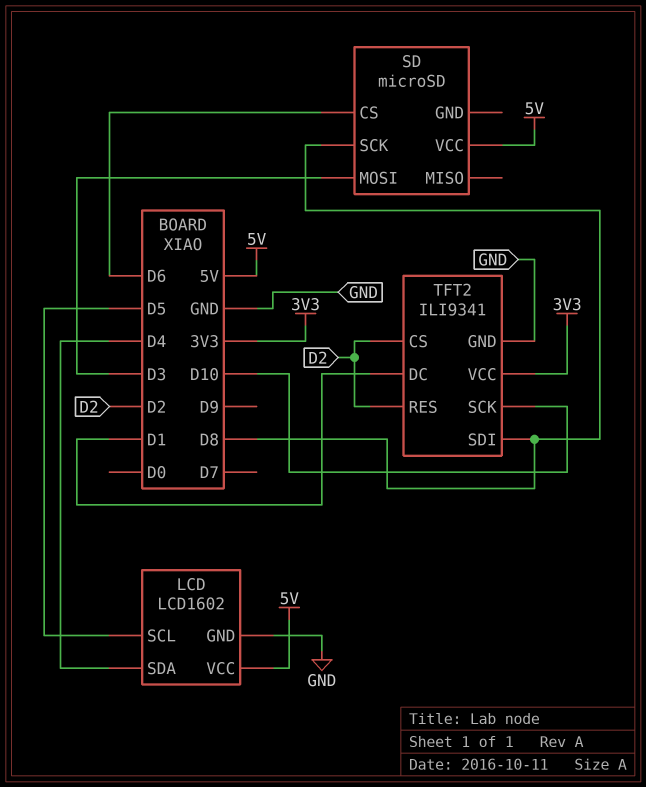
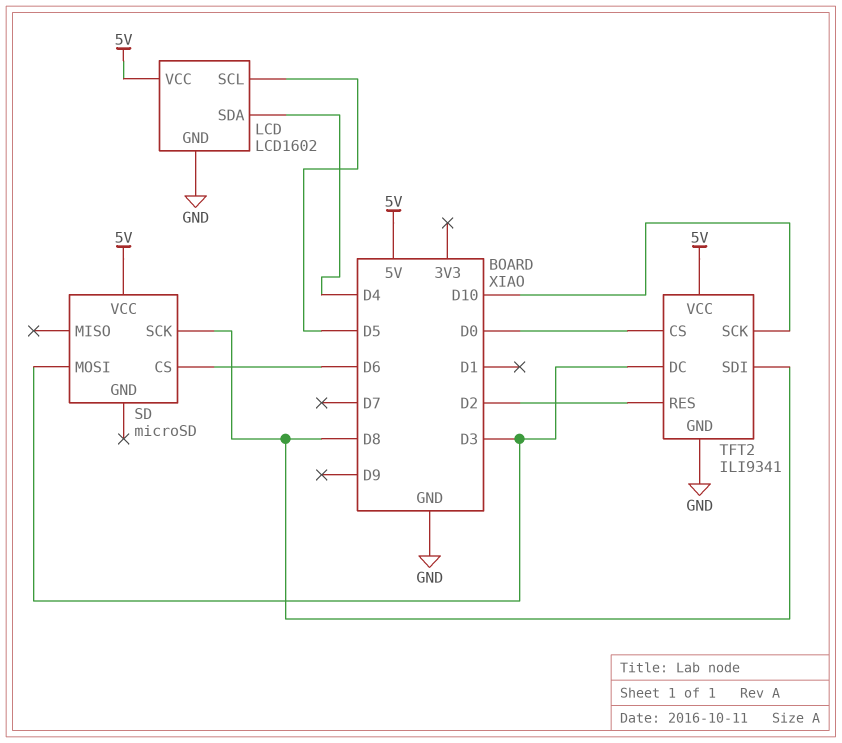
TFT2 pin CS: D2 -> D0
TFT2 pin DC: D1 -> D3
TFT2 pin VCC: 3V3 -> 5V

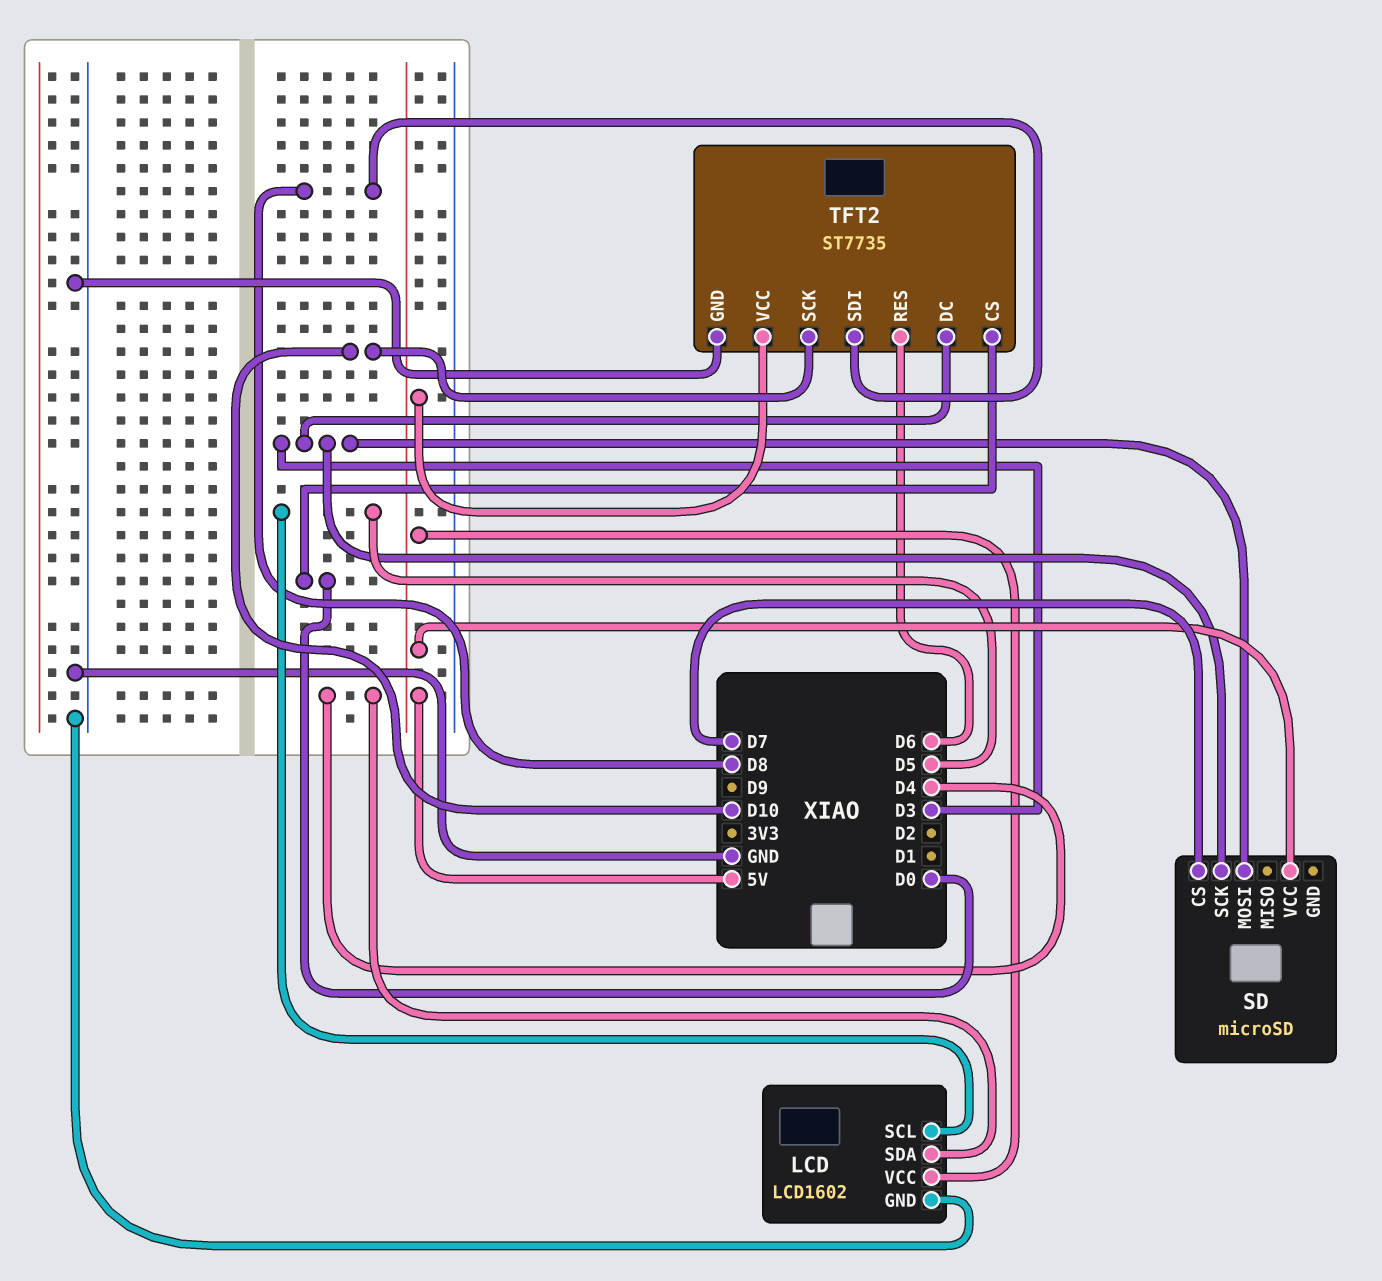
SD pin CS: D6 -> D7
SD pin SCK: D8 -> D3
TFT2: ILI9341 -> ST7735
TFT2 pin RES: D2 -> D6

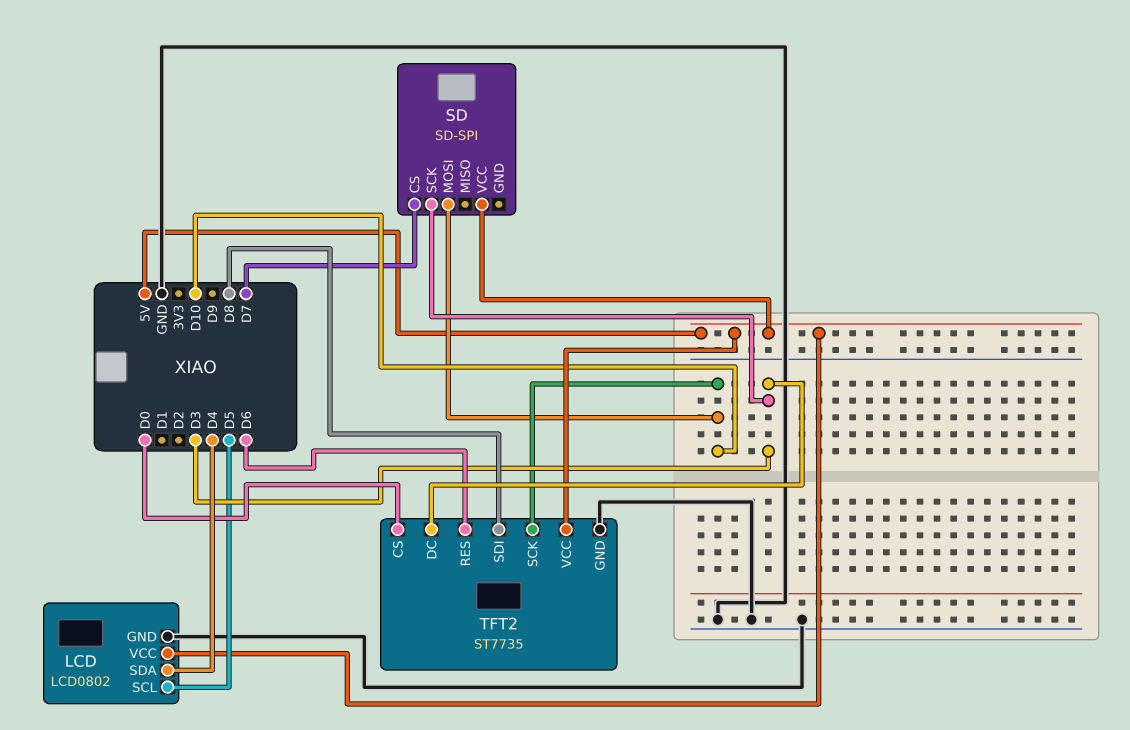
LCD: LCD1602 -> LCD0802
SD: microSD -> SD-SPI
SD pin MOSI: D3 -> D10

